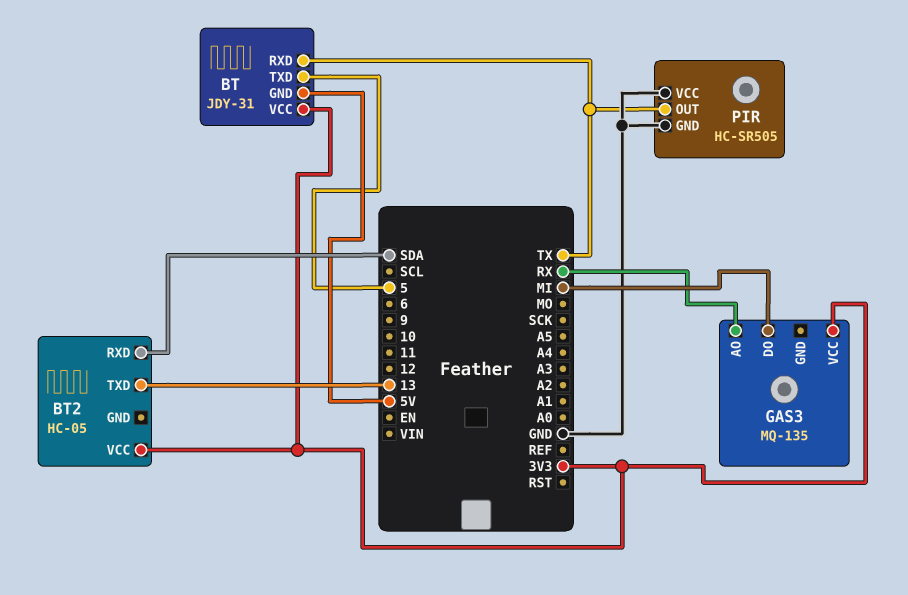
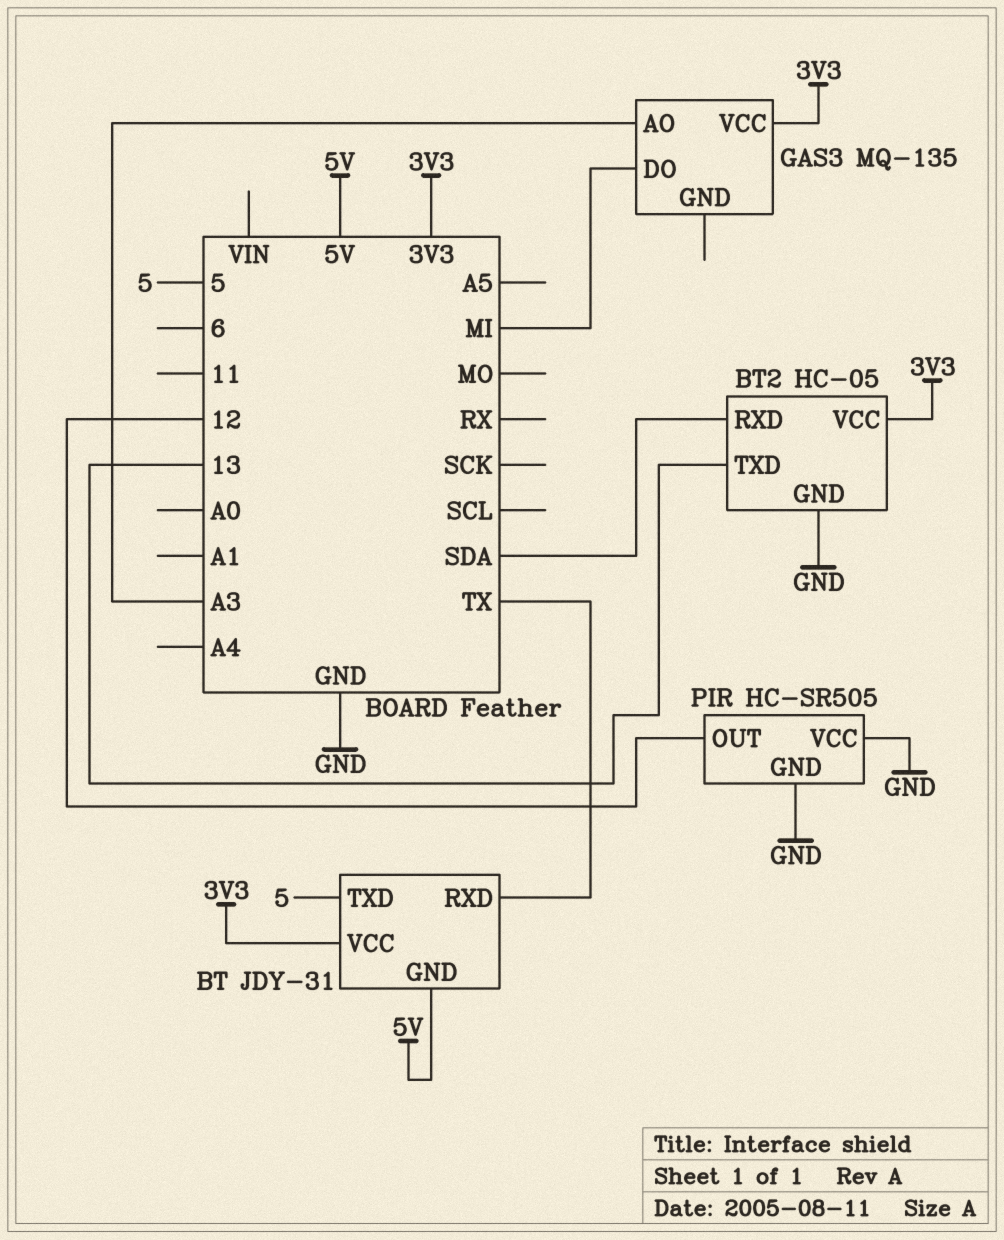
BT2 pin GND: none -> GND
GAS3 pin AO: RX -> A3
PIR pin OUT: TX -> 12

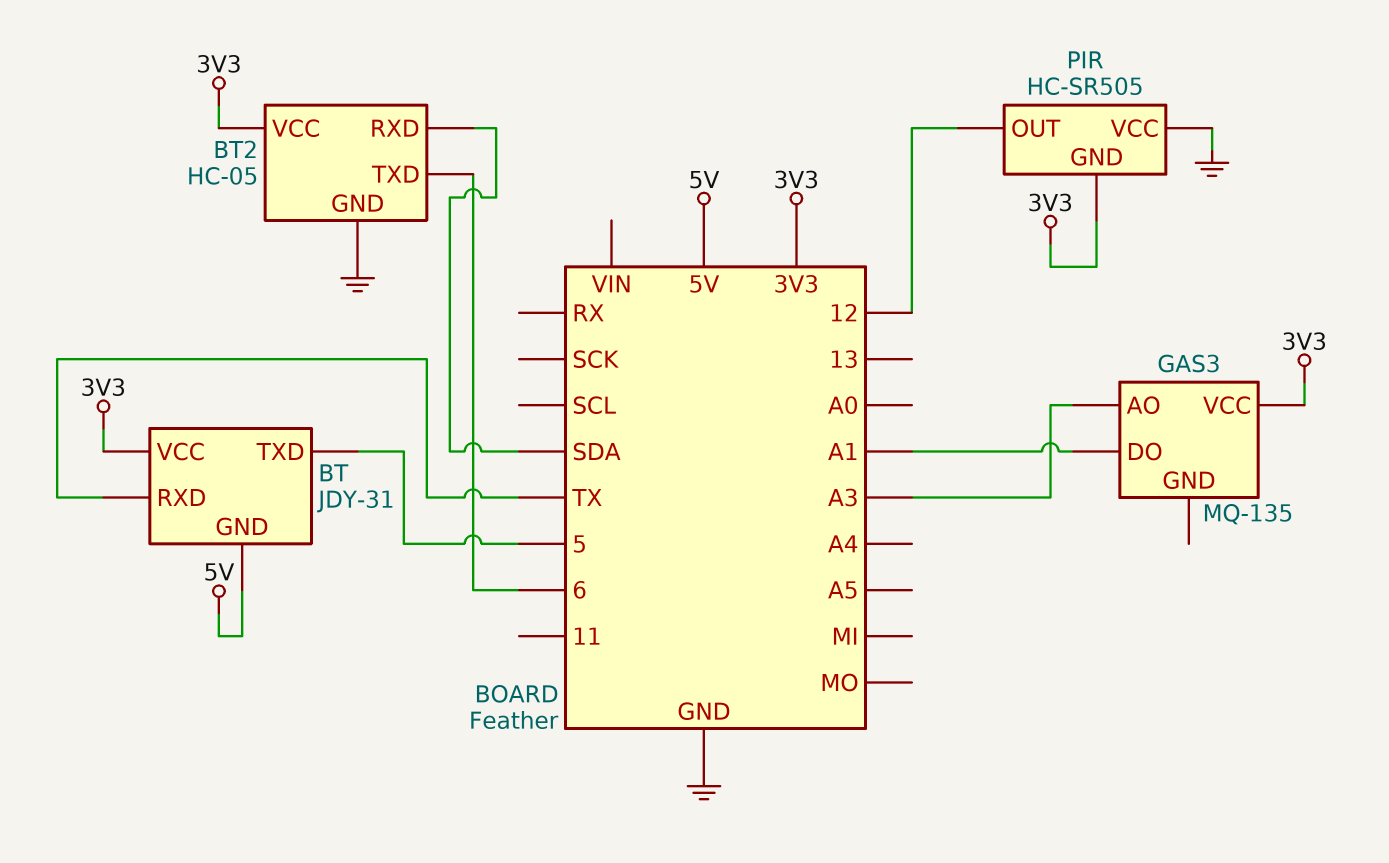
BT2 pin TXD: 13 -> 6
GAS3 pin DO: MI -> A1
PIR pin GND: GND -> 3V3

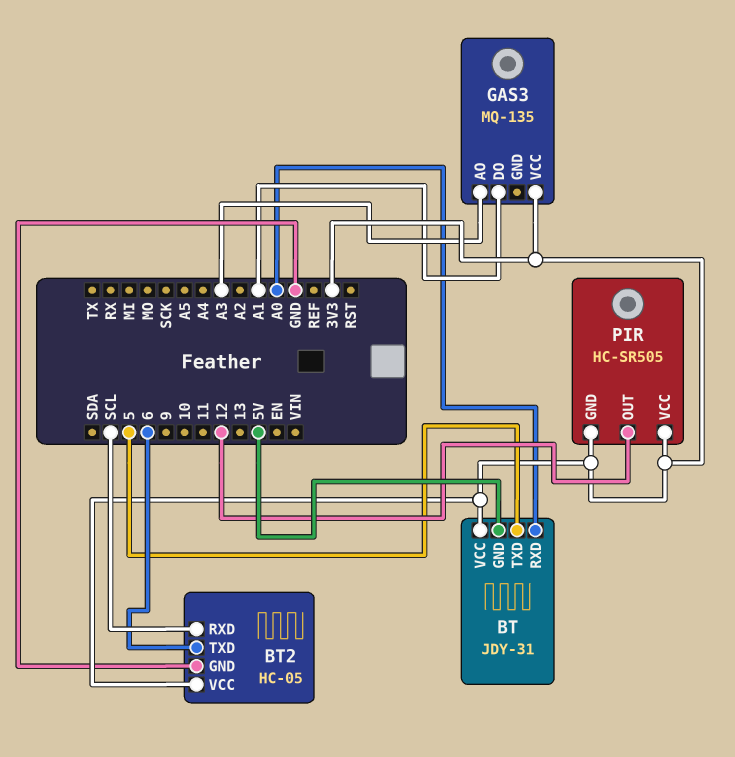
BT pin RXD: TX -> A0
BT2 pin RXD: SDA -> SCL
PIR pin VCC: GND -> 3V3

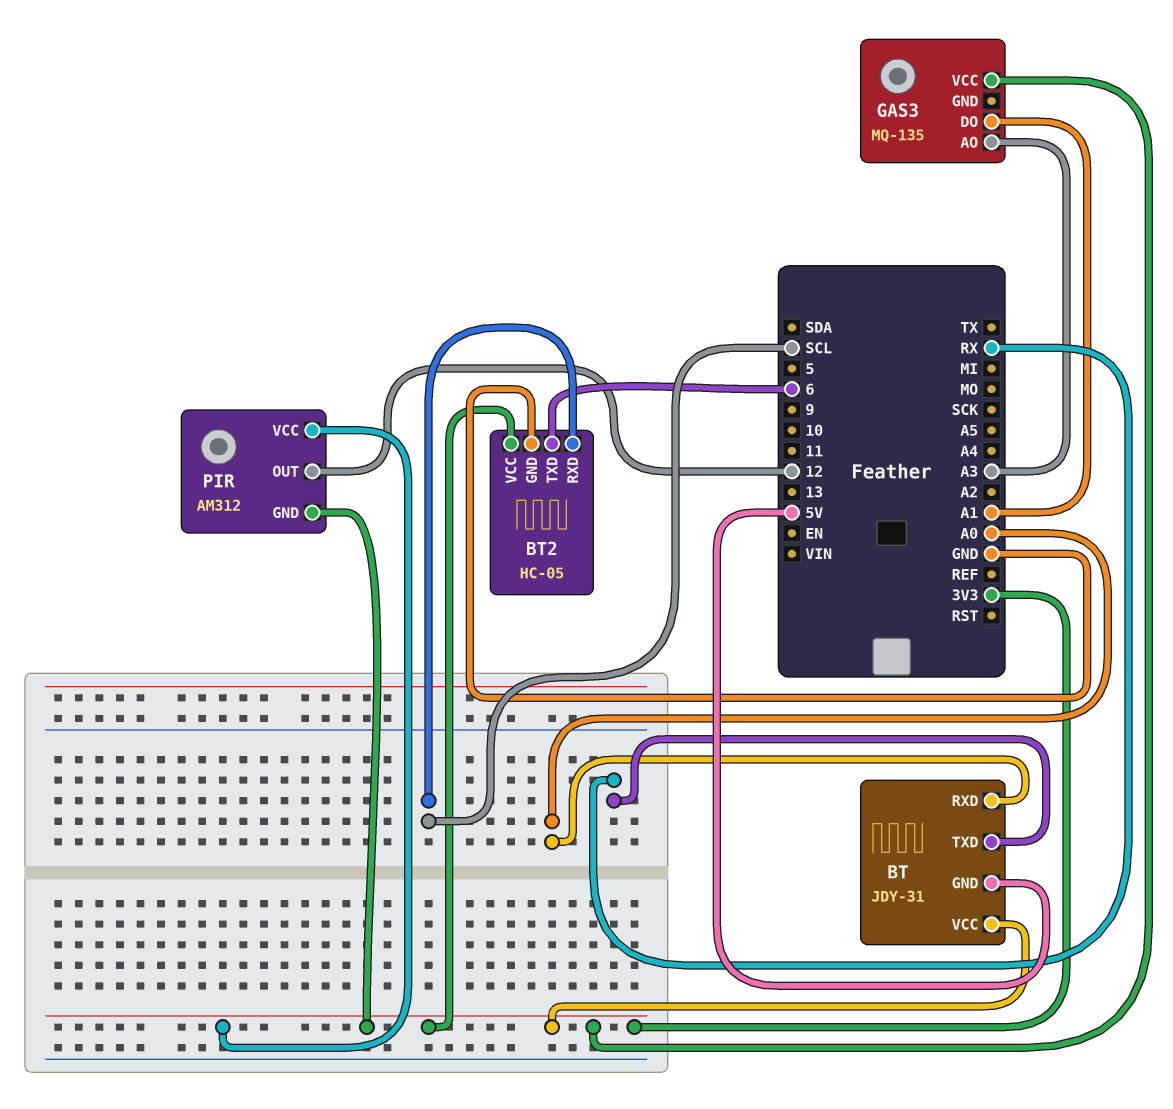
BT pin TXD: 5 -> RX
PIR: HC-SR505 -> AM312

